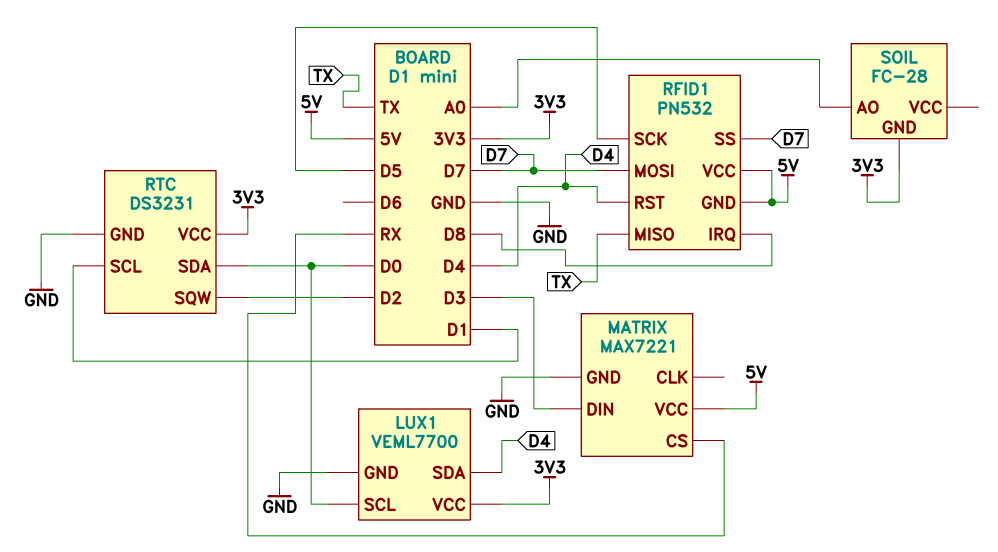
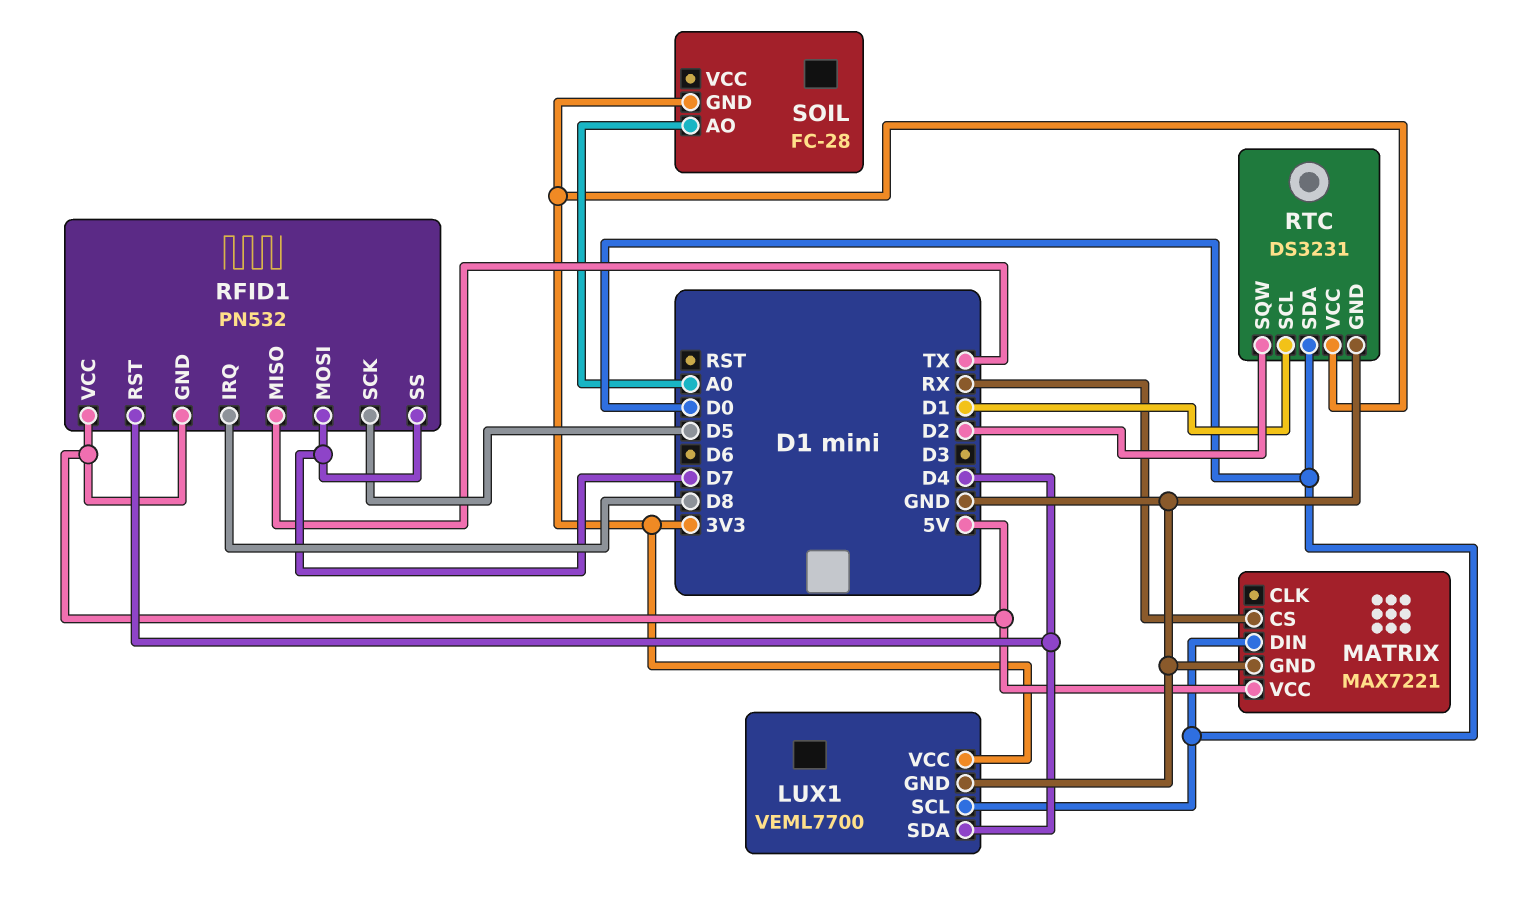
MATRIX pin DIN: D3 -> D0

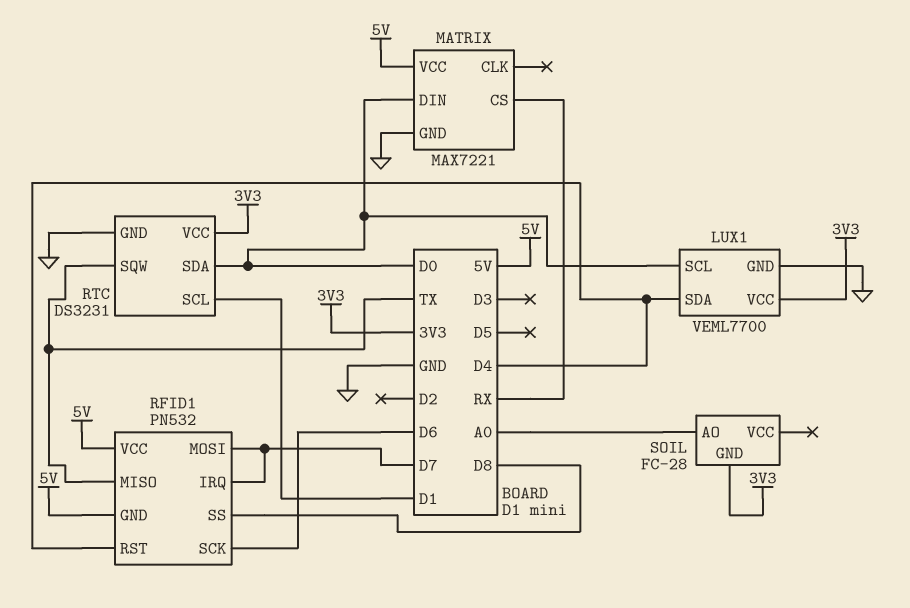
RFID1 pin IRQ: D8 -> D7
RFID1 pin SCK: D5 -> D6
RFID1 pin SS: D7 -> D8
RTC pin SQW: D2 -> TX

